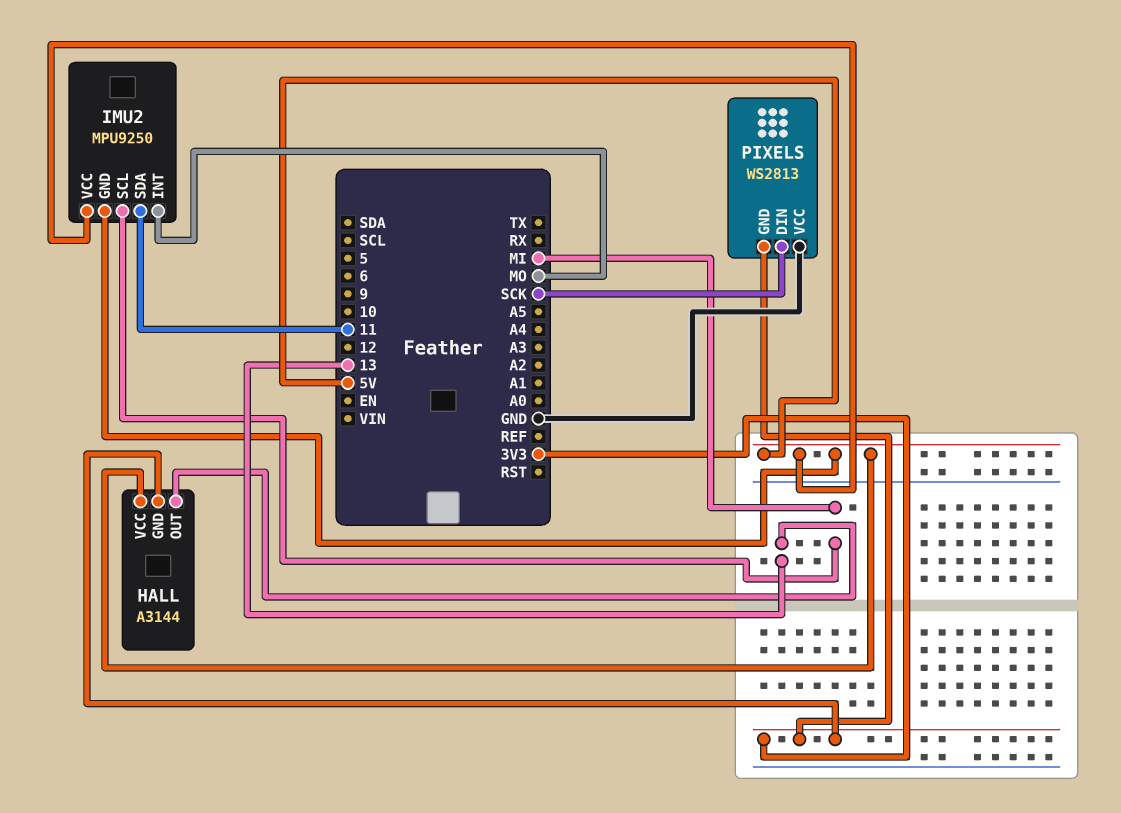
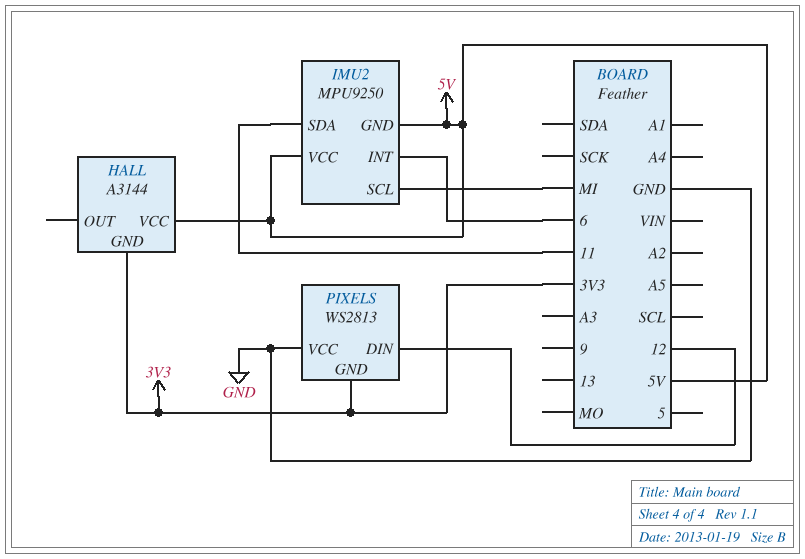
HALL pin OUT: 13 -> none
IMU2 pin INT: MO -> 6
PIXELS pin DIN: SCK -> 12

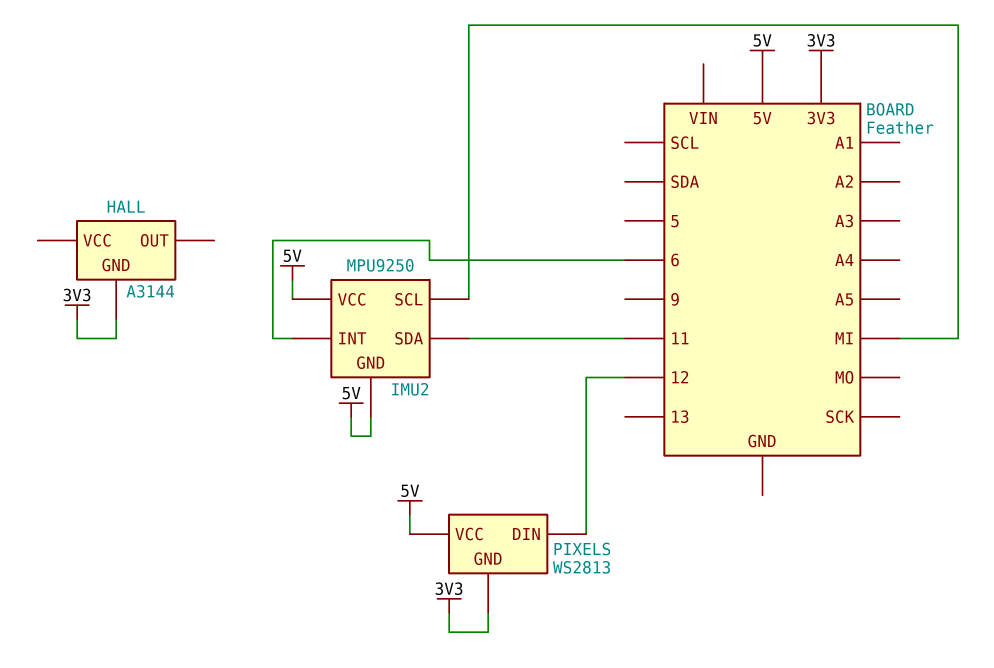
HALL pin VCC: 5V -> none
PIXELS pin VCC: GND -> 5V

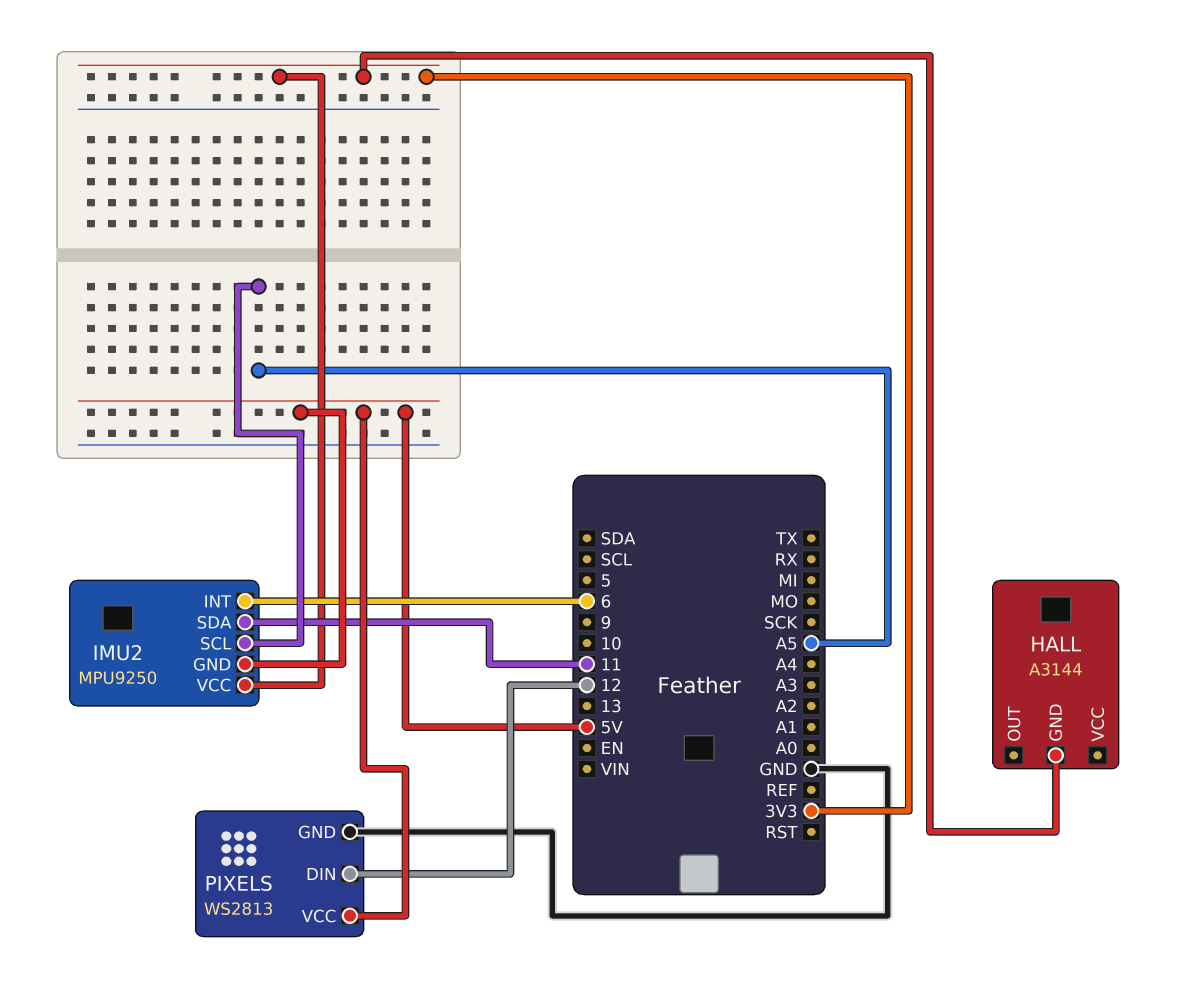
IMU2 pin SCL: MI -> A5
IMU2 pin VCC: 5V -> 3V3
PIXELS pin GND: 3V3 -> GND

